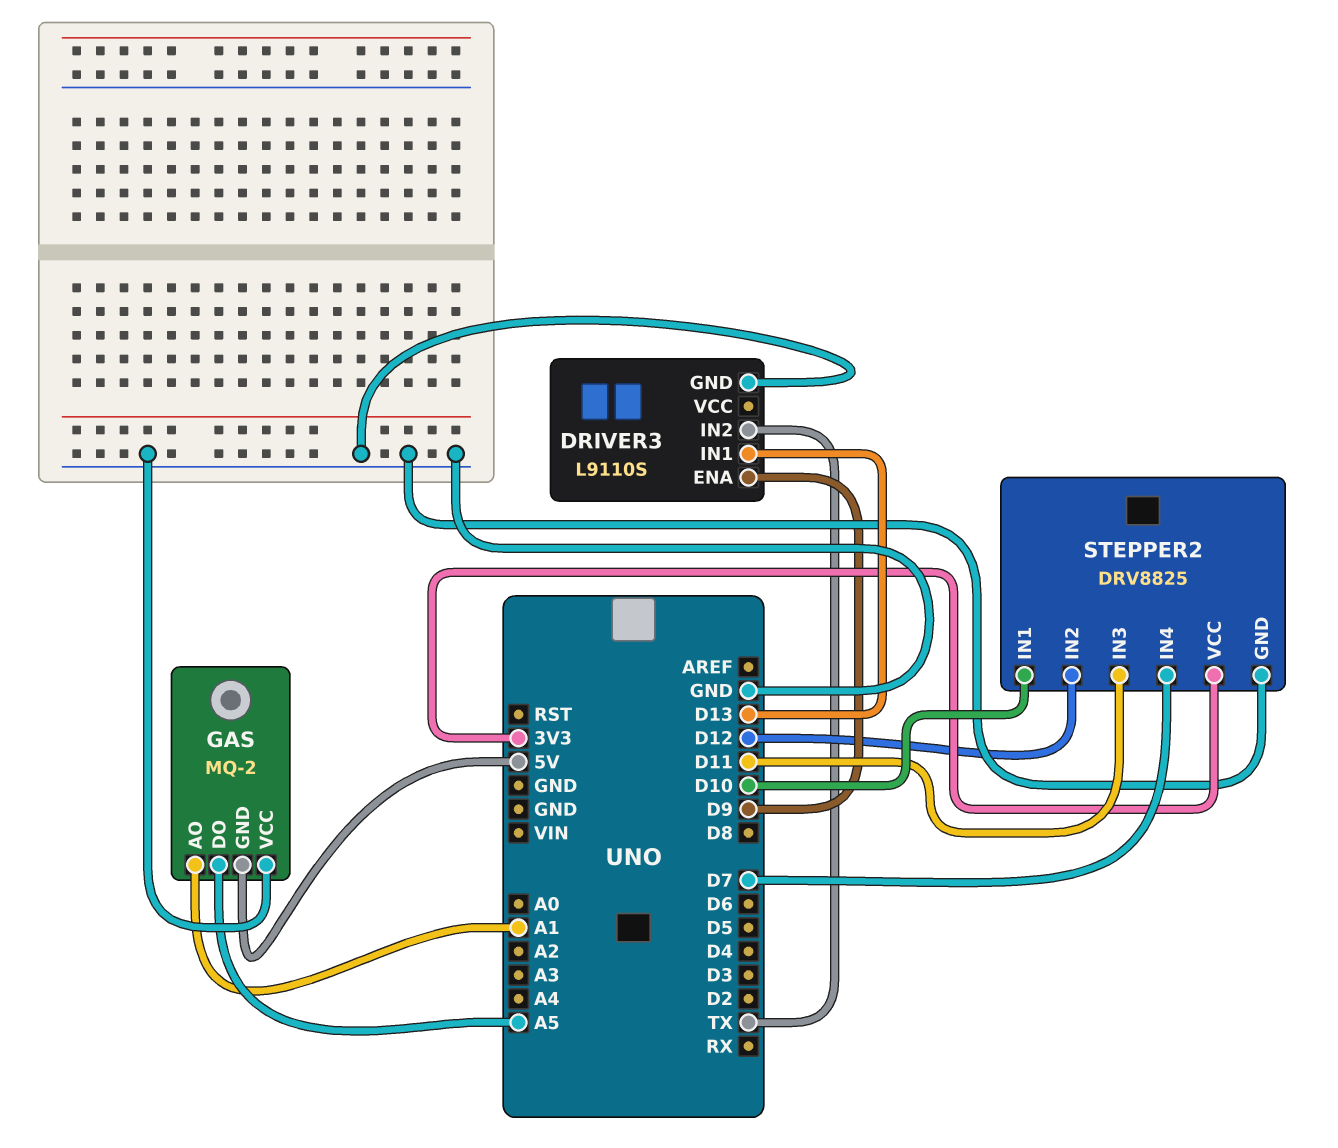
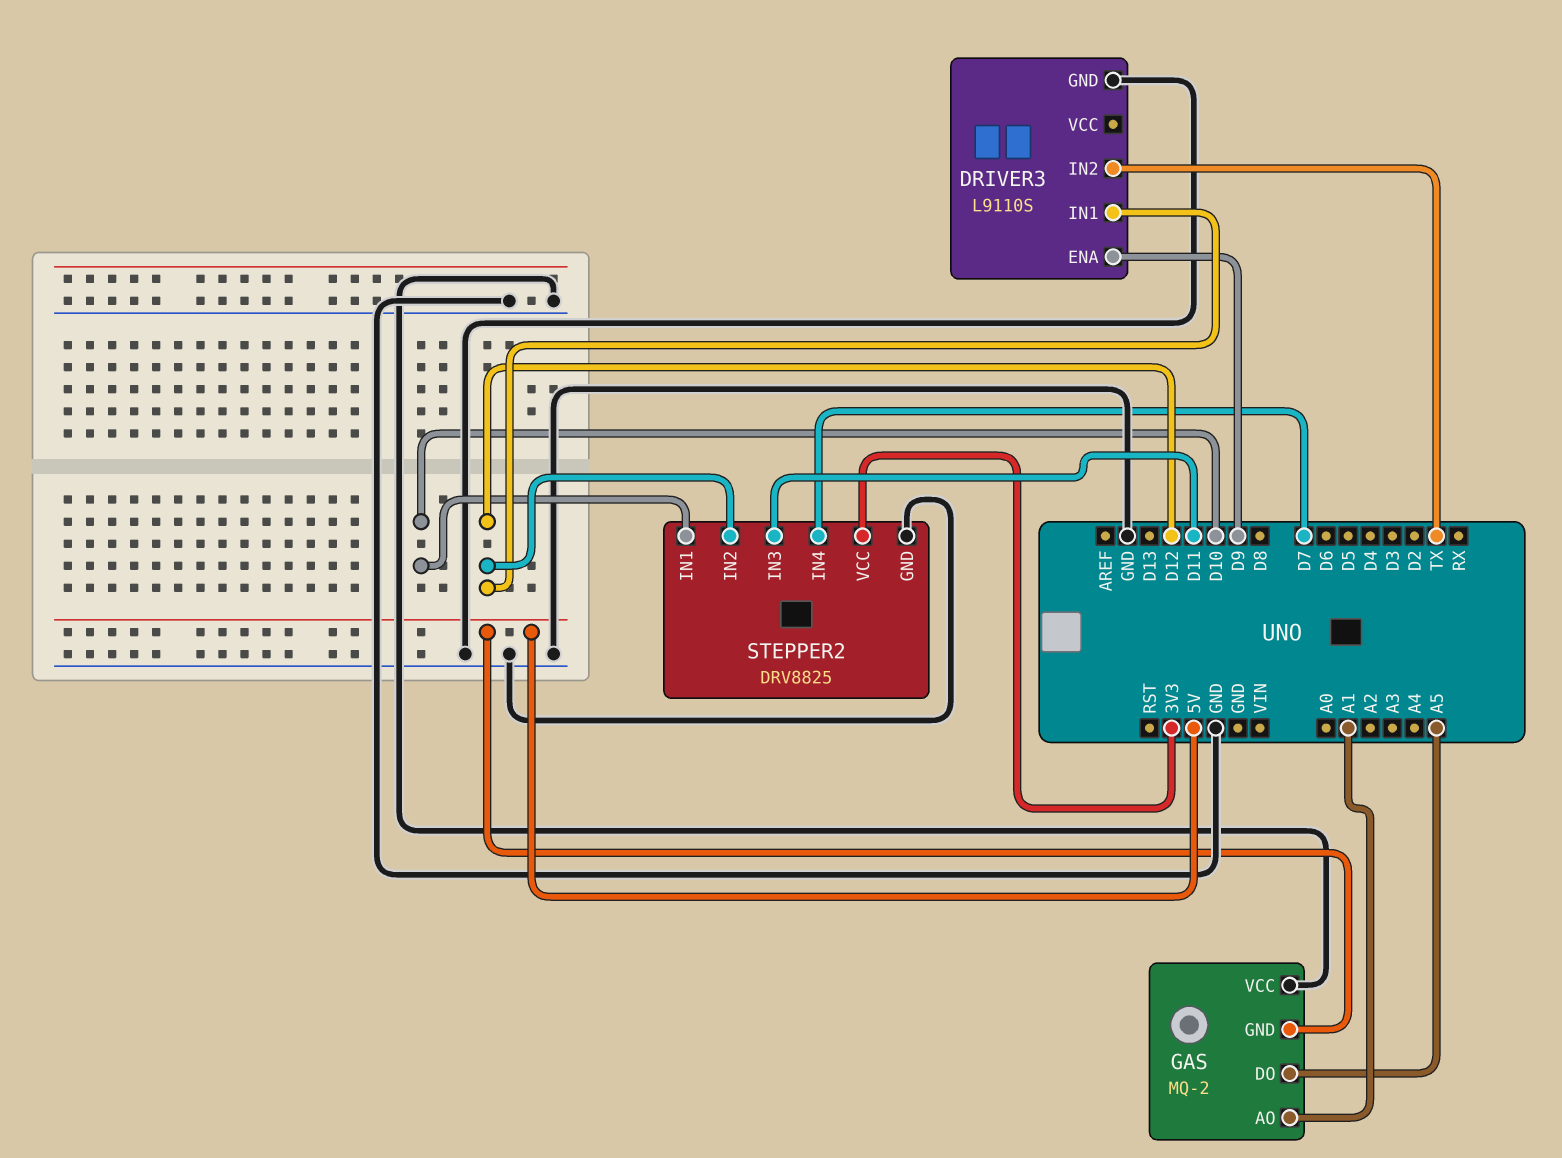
DRIVER3 pin IN1: D13 -> D12

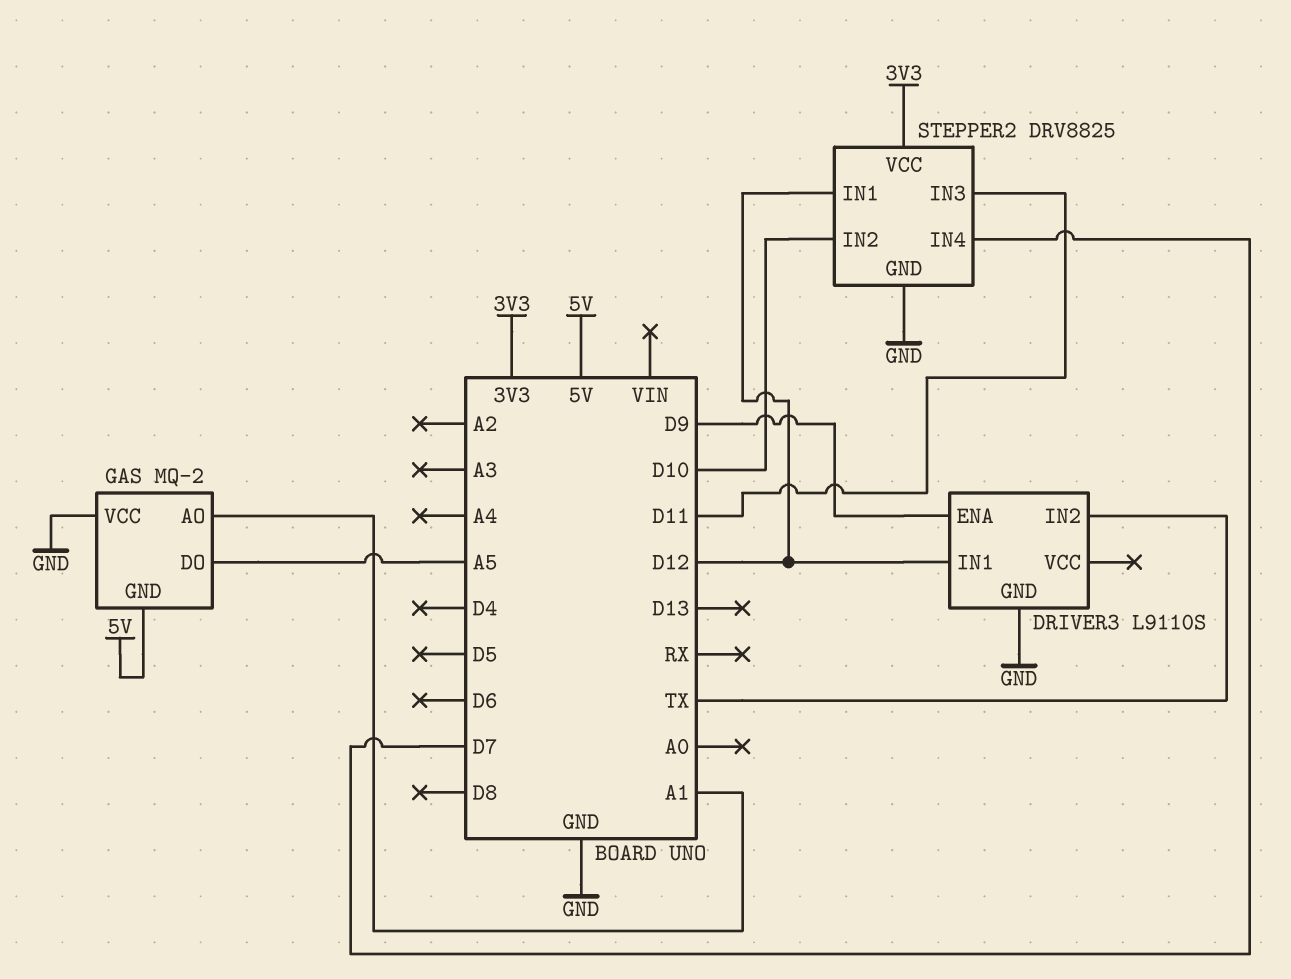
STEPPER2 pin IN1: D10 -> D12
STEPPER2 pin IN2: D12 -> D10

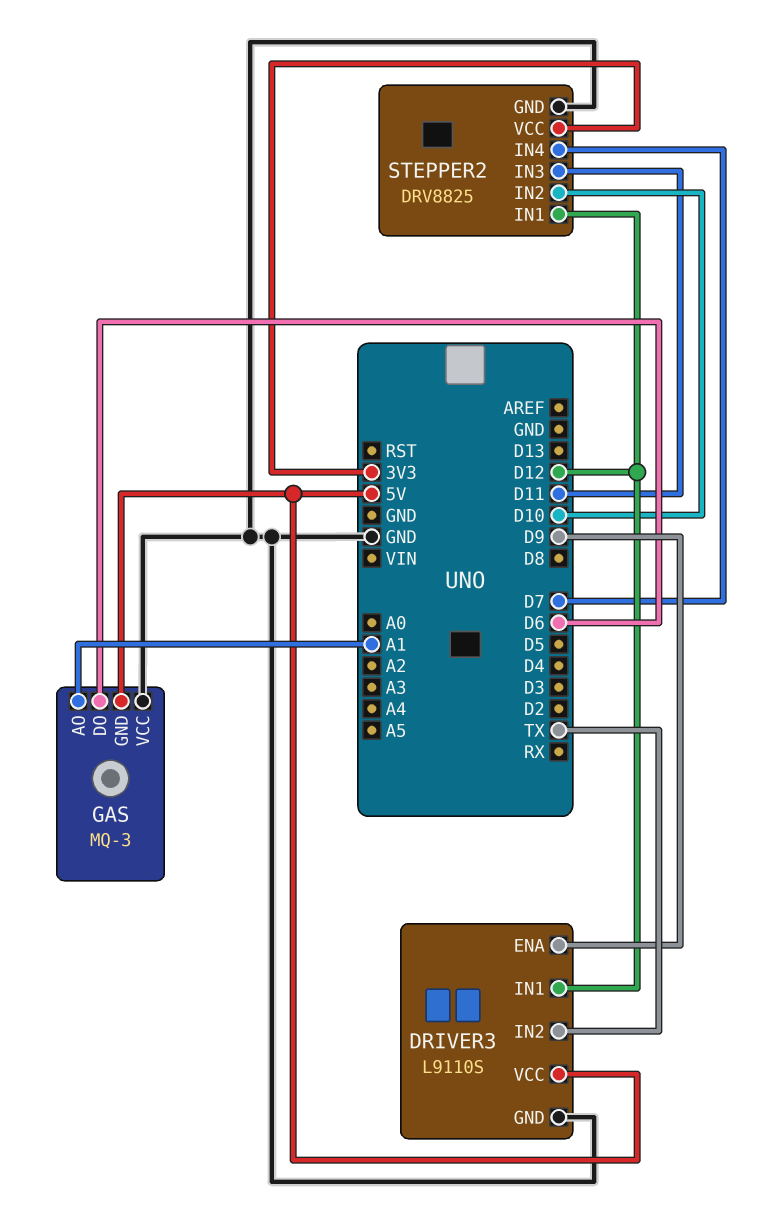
DRIVER3 pin VCC: none -> 5V
GAS: MQ-2 -> MQ-3
GAS pin DO: A5 -> D6

